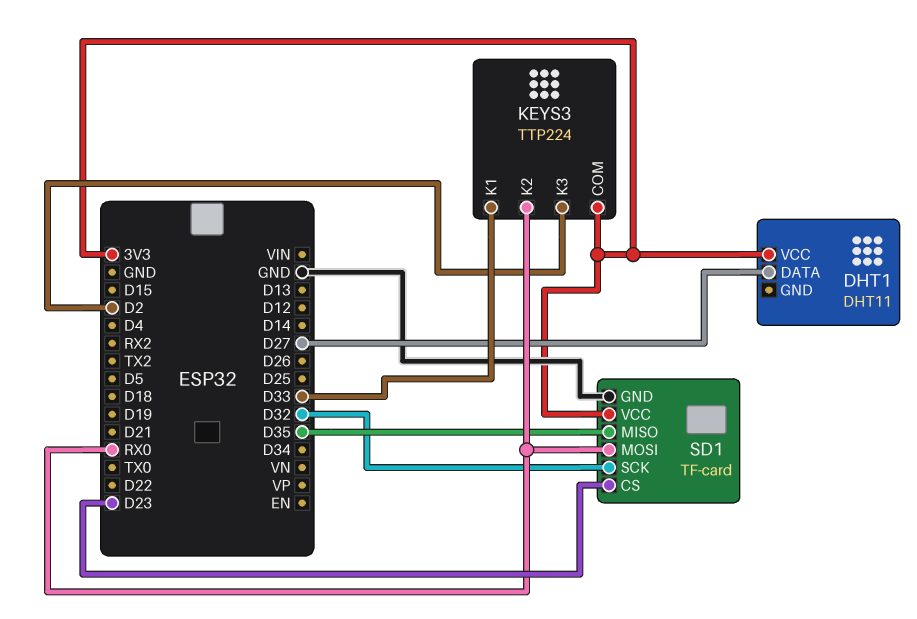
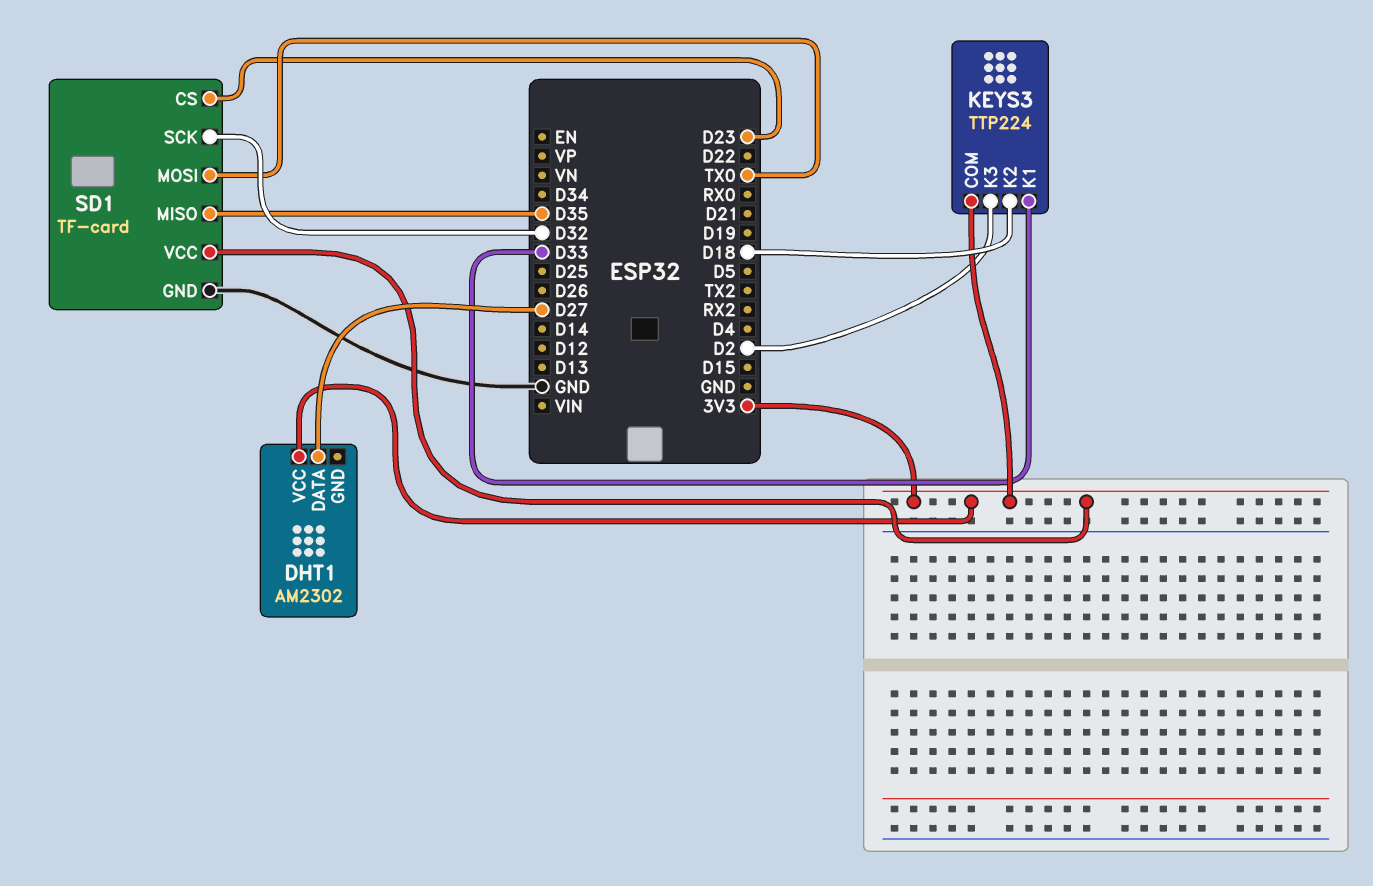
DHT1: DHT11 -> AM2302
KEYS3 pin K2: RX0 -> D18
SD1 pin MOSI: RX0 -> TX0

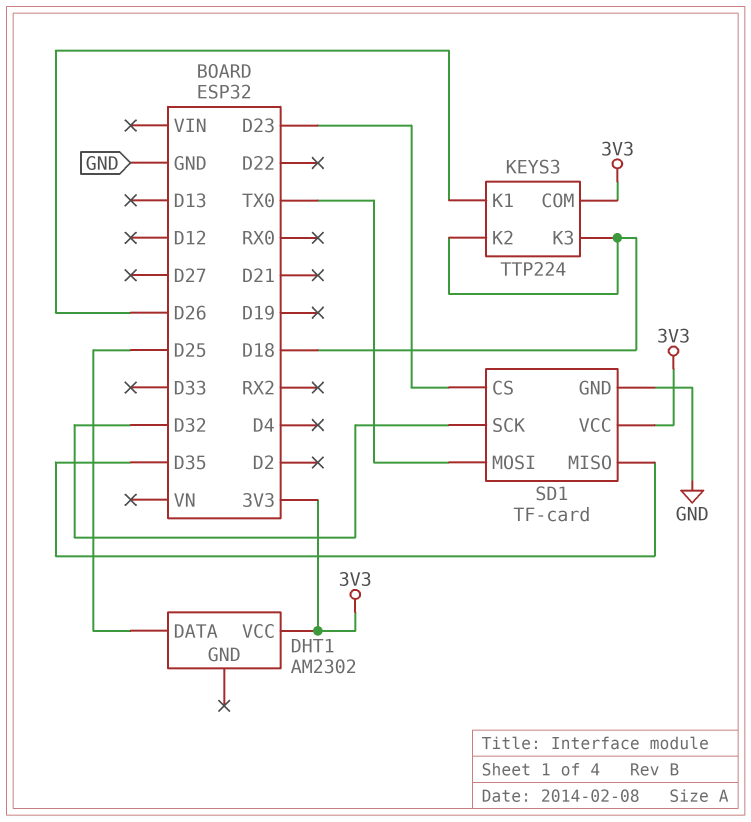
DHT1 pin DATA: D27 -> D25
KEYS3 pin K1: D33 -> D26
KEYS3 pin K3: D2 -> D18

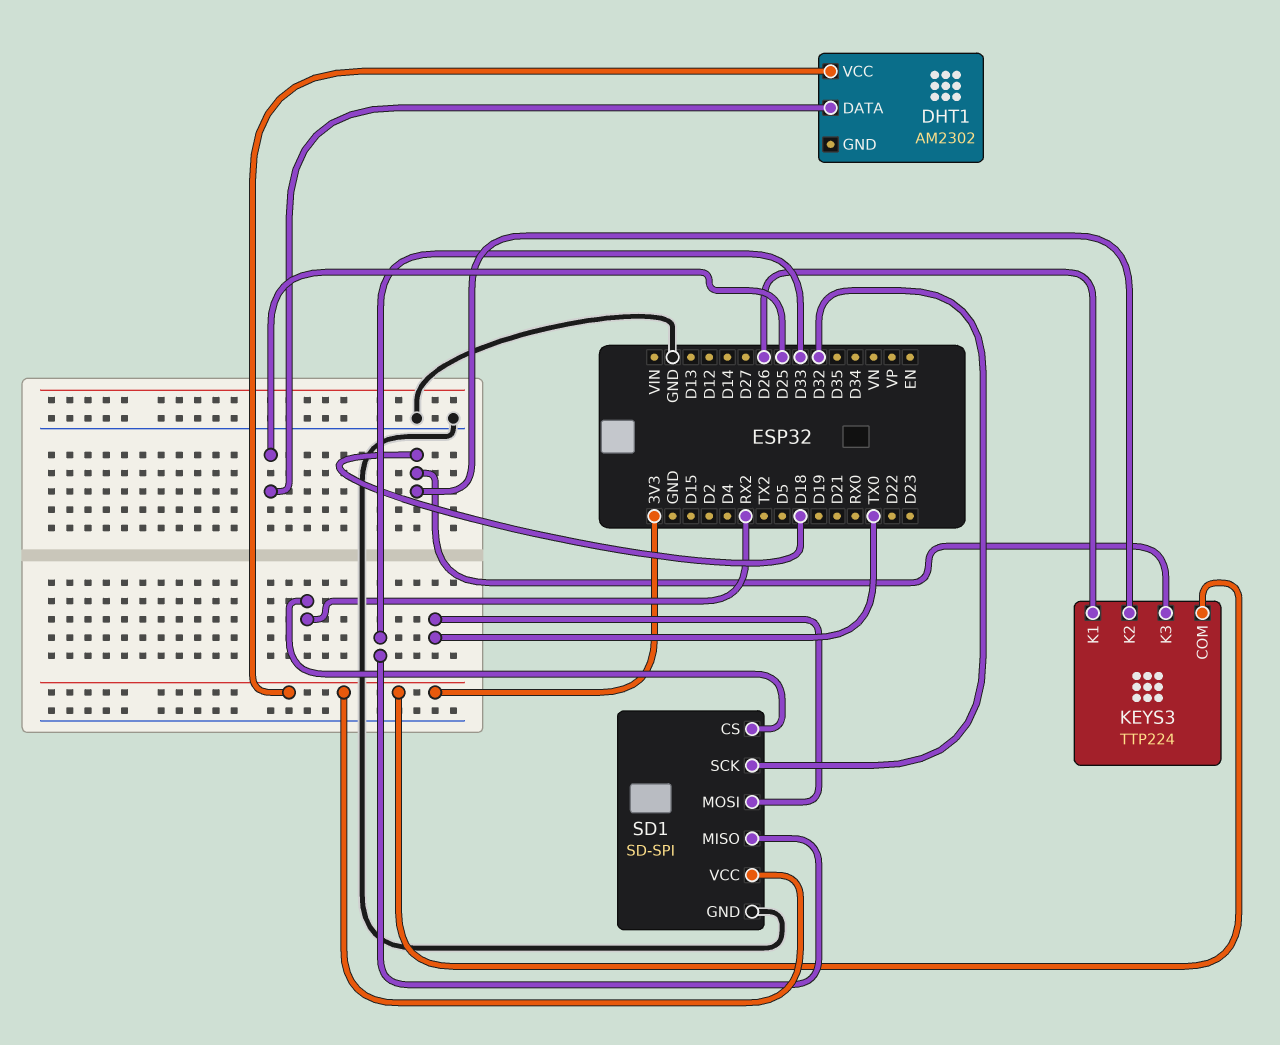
SD1: TF-card -> SD-SPI
SD1 pin CS: D23 -> RX2
SD1 pin MISO: D35 -> D33

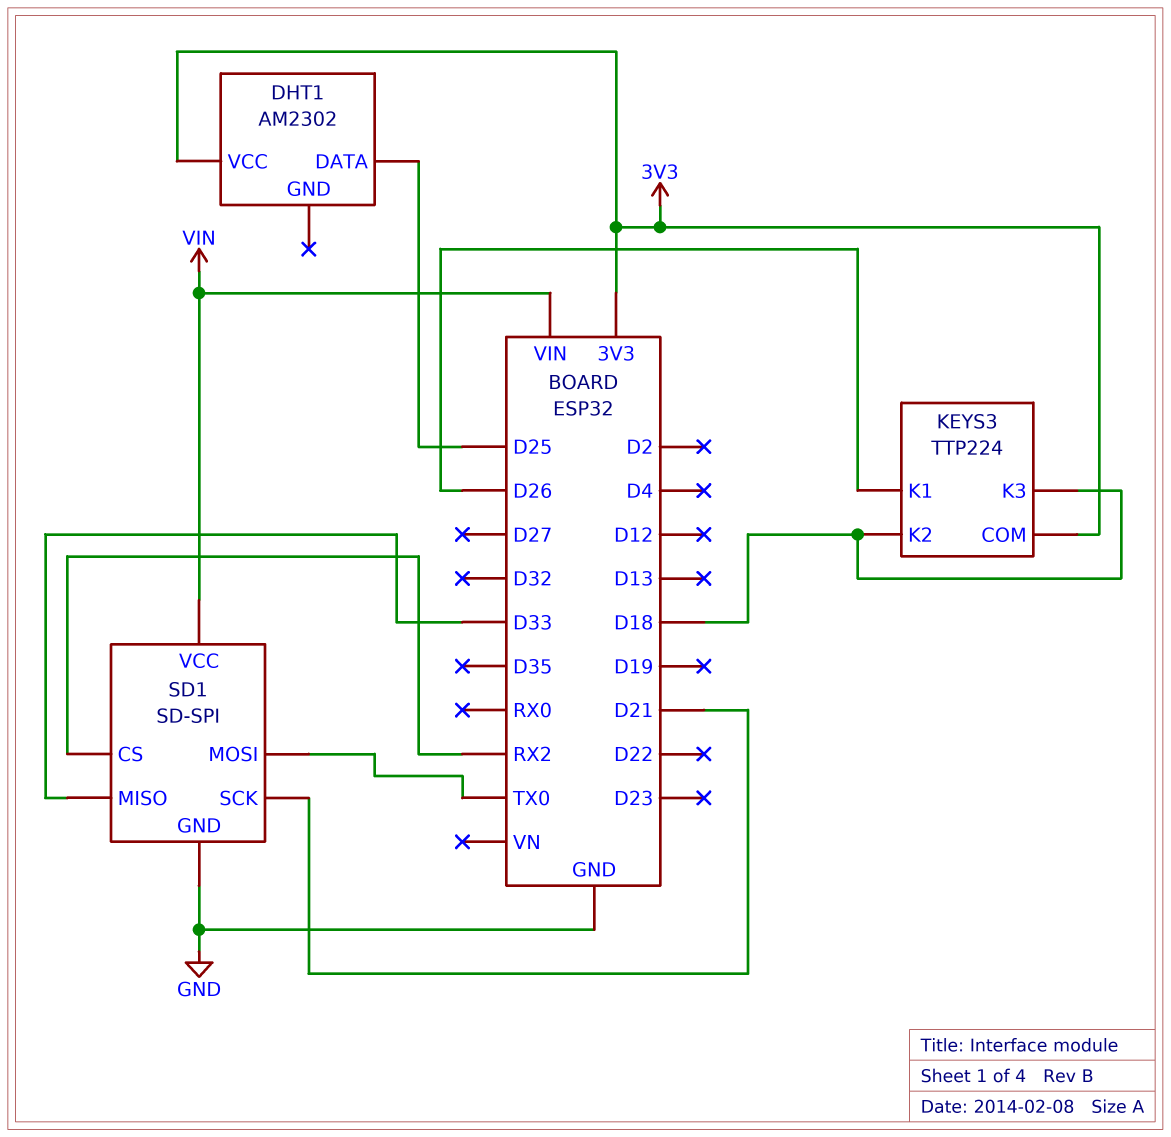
SD1 pin SCK: D32 -> D21
SD1 pin VCC: 3V3 -> VIN

